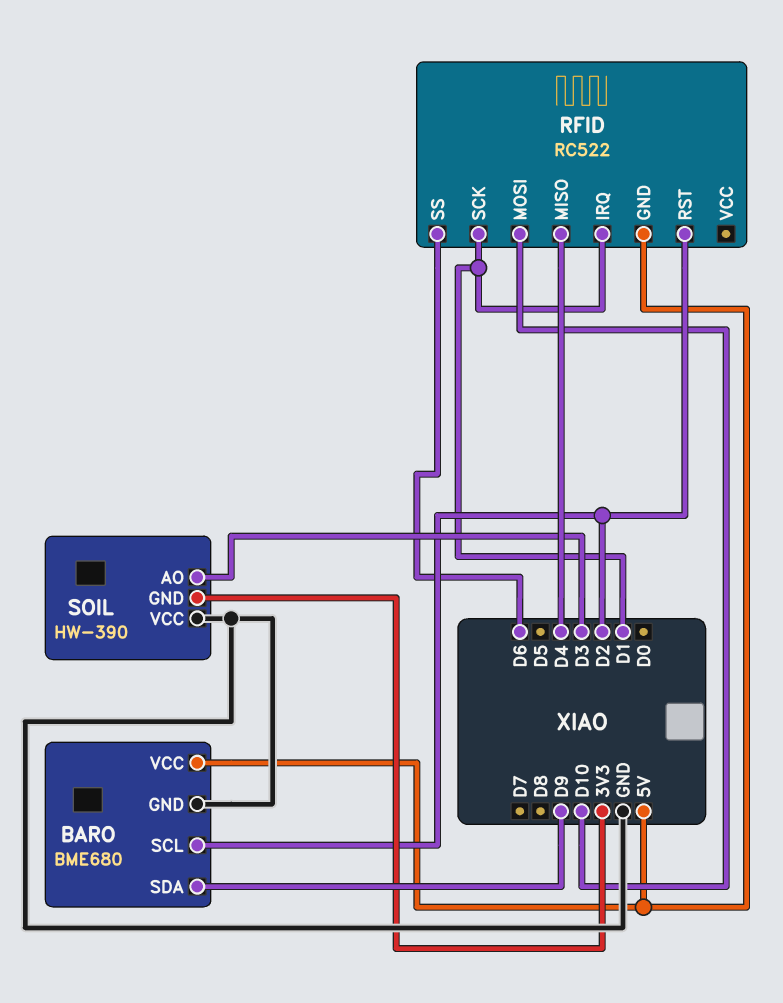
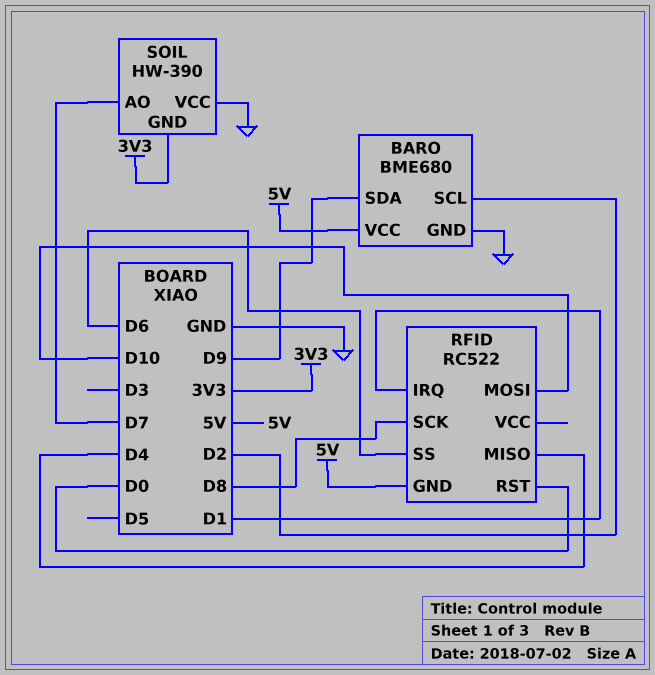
RFID pin RST: D2 -> D0
RFID pin SCK: D1 -> D8
SOIL pin AO: D3 -> D7

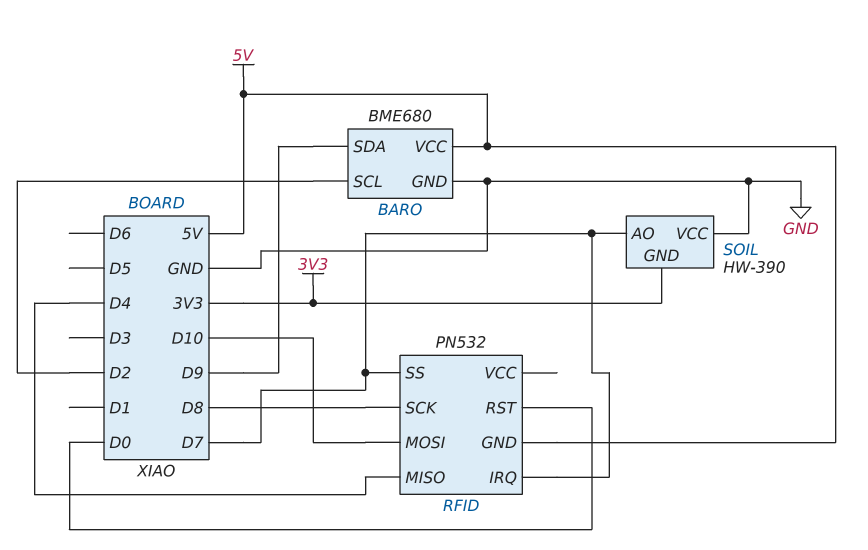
RFID: RC522 -> PN532
RFID pin IRQ: D1 -> D7
RFID pin SS: D6 -> D7

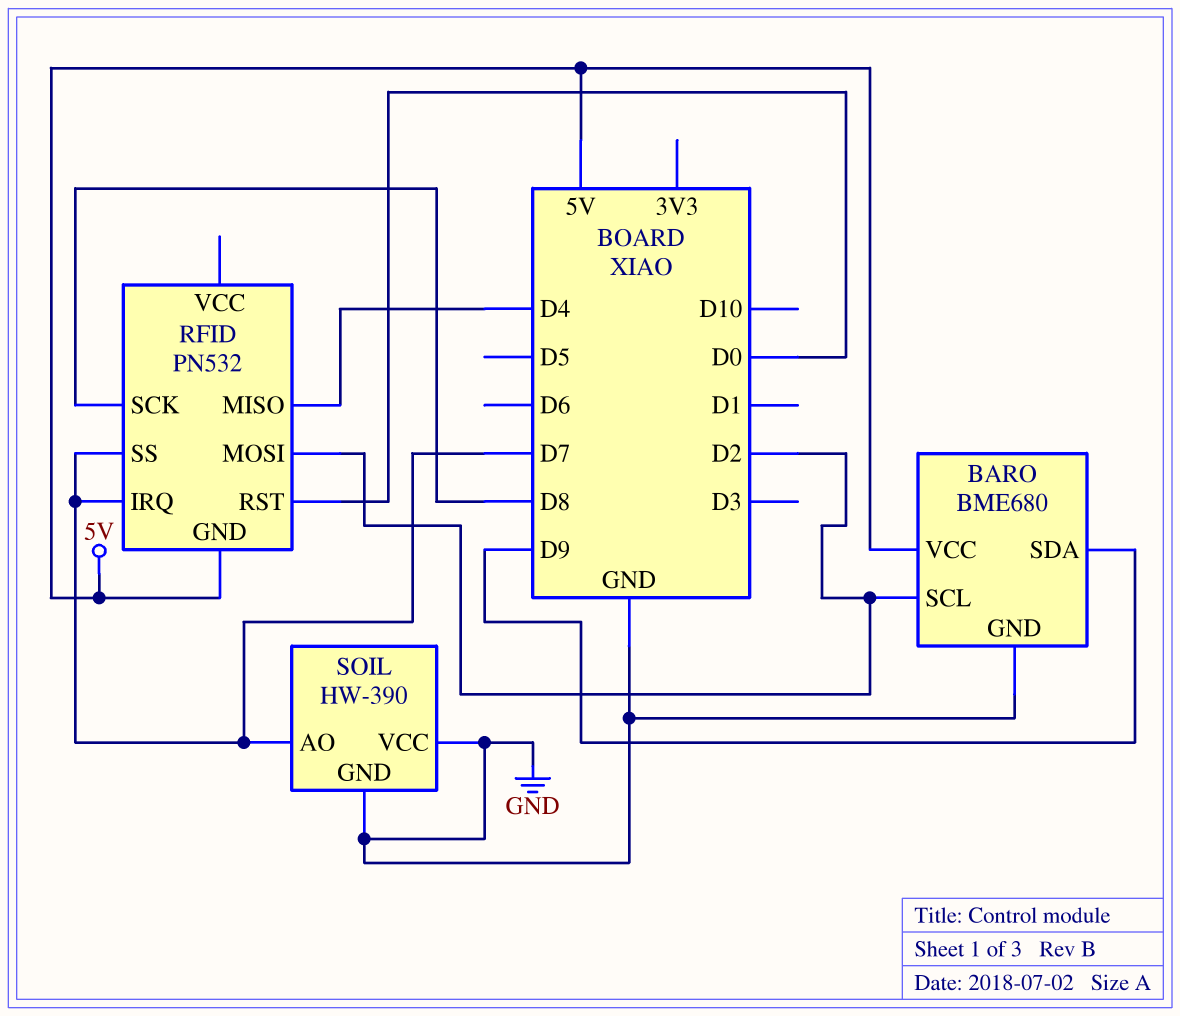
RFID pin MOSI: D10 -> D2
SOIL pin GND: 3V3 -> GND

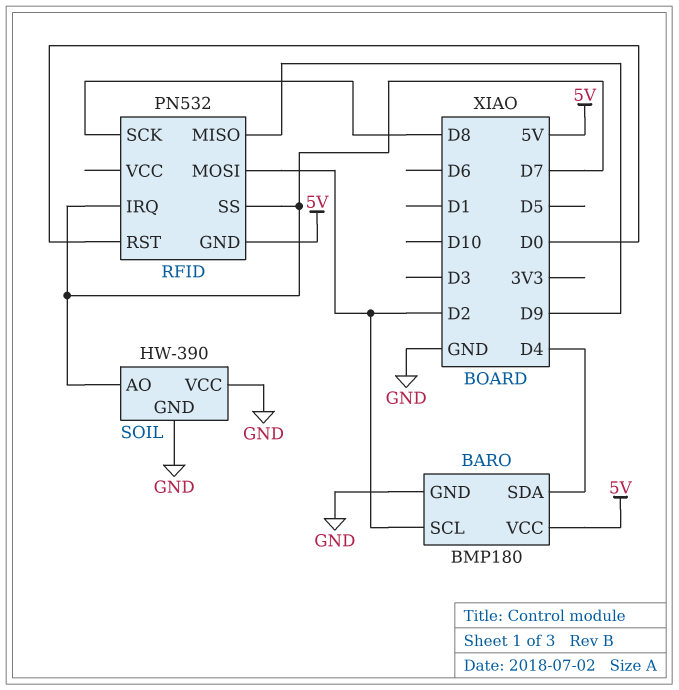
BARO: BME680 -> BMP180
BARO pin SDA: D9 -> D4
RFID pin MISO: D4 -> D9

